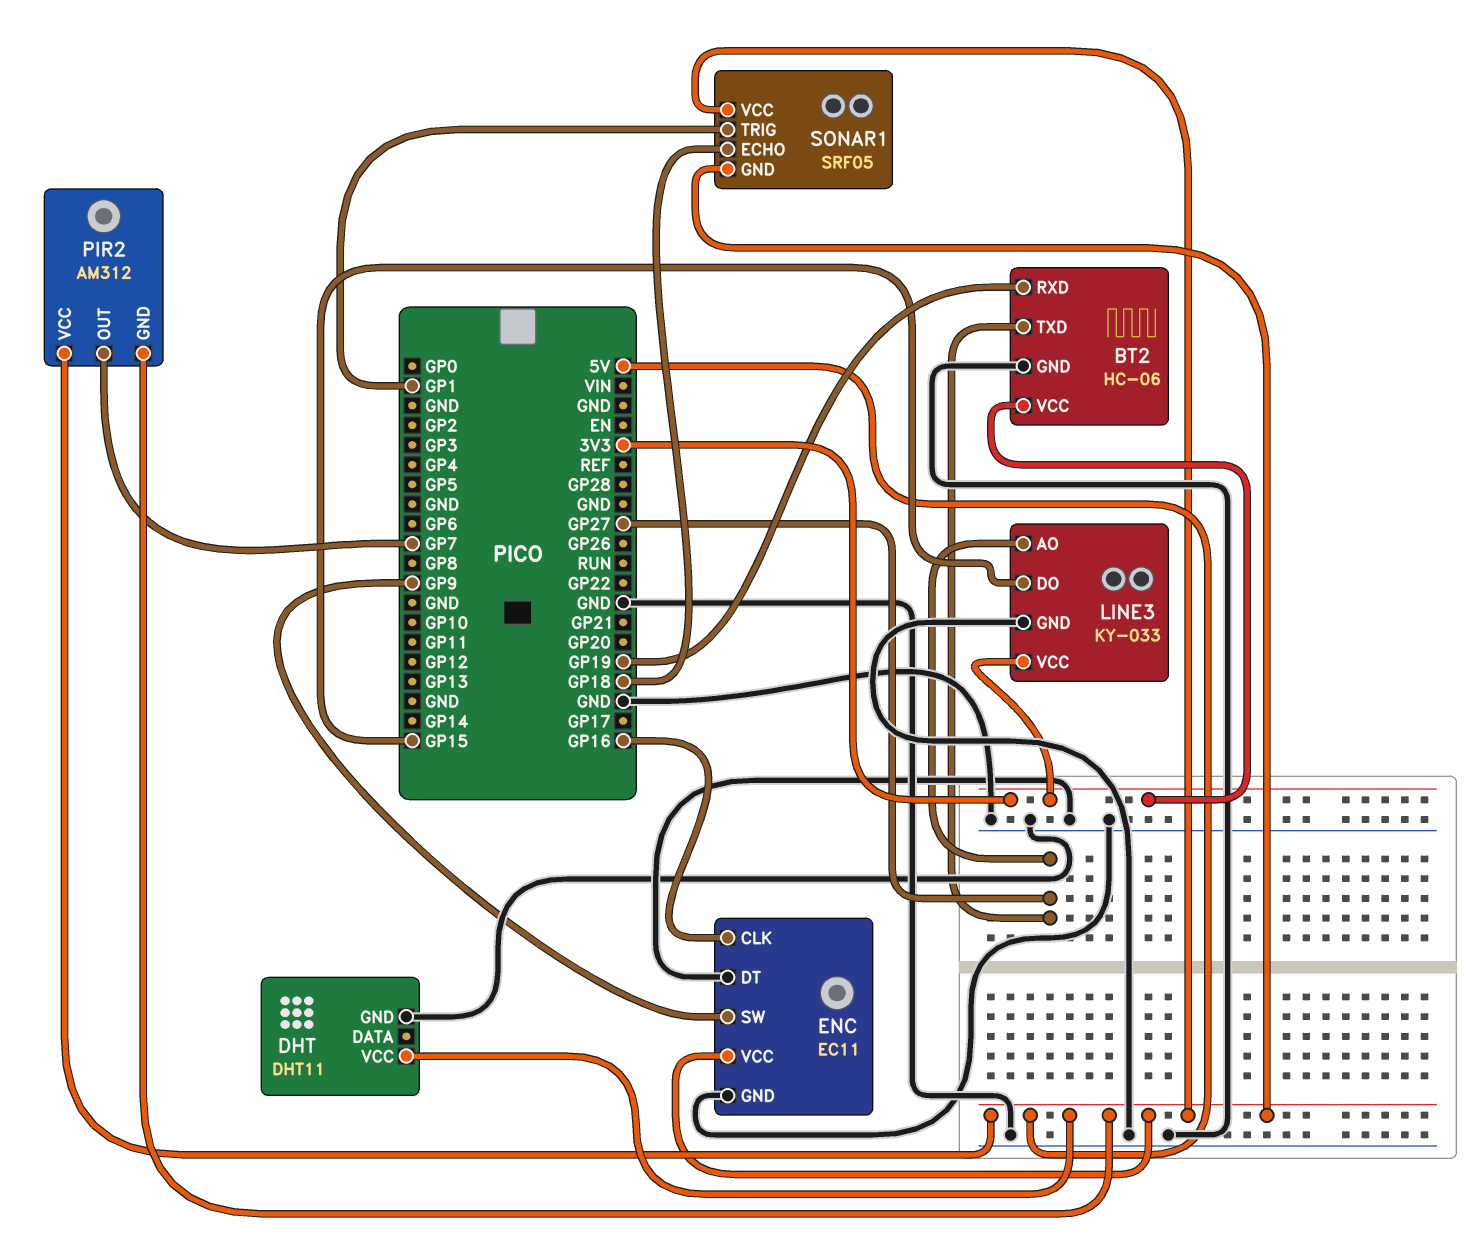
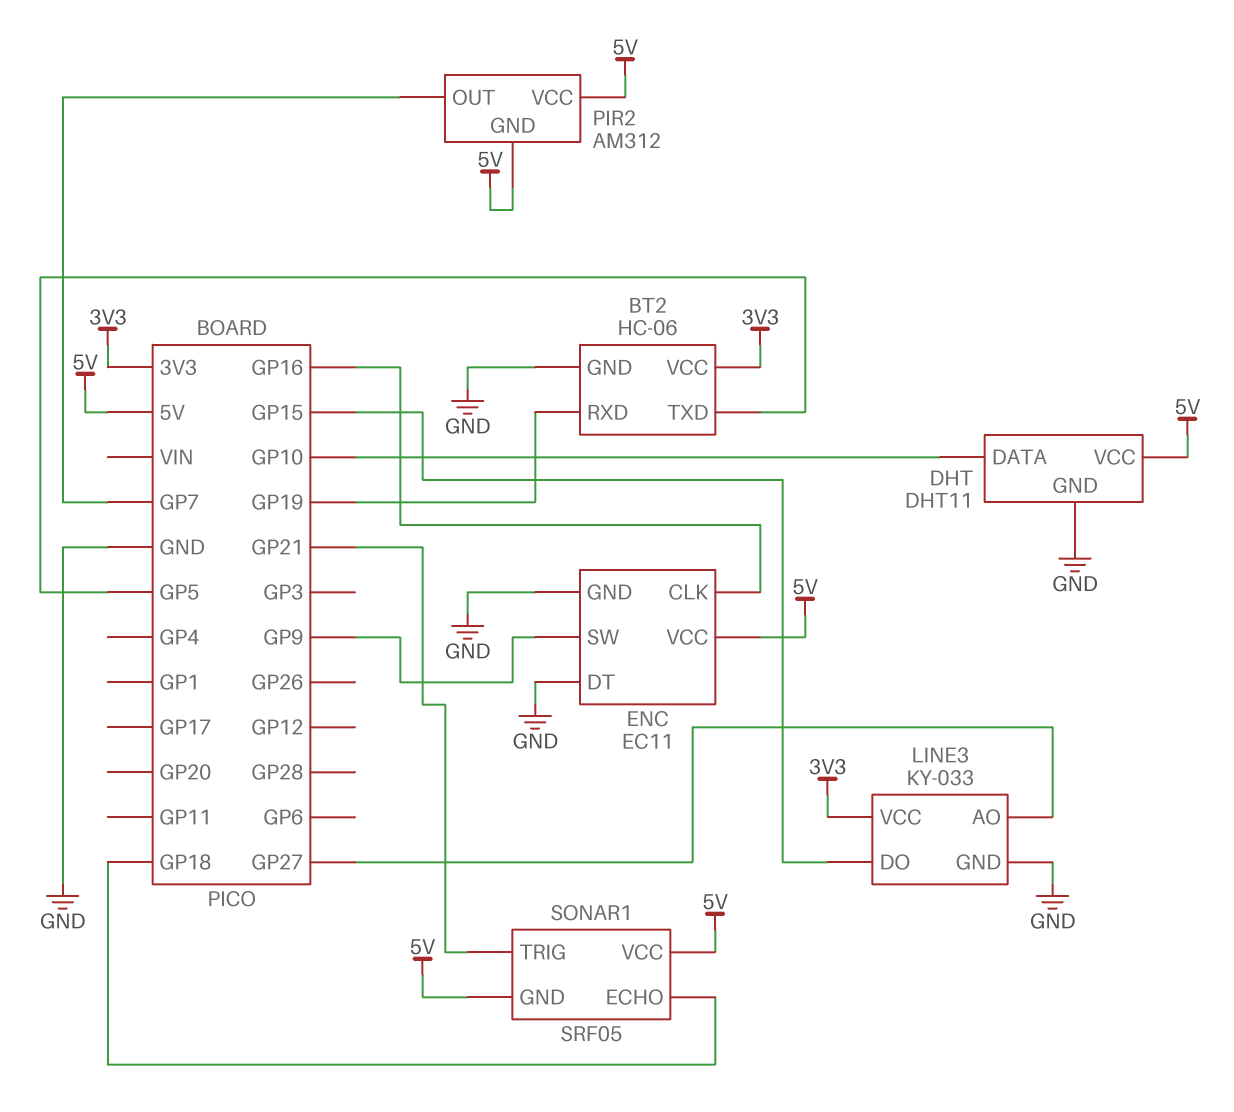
BT2 pin TXD: GP27 -> GP5
DHT pin DATA: none -> GP10
SONAR1 pin TRIG: GP1 -> GP21

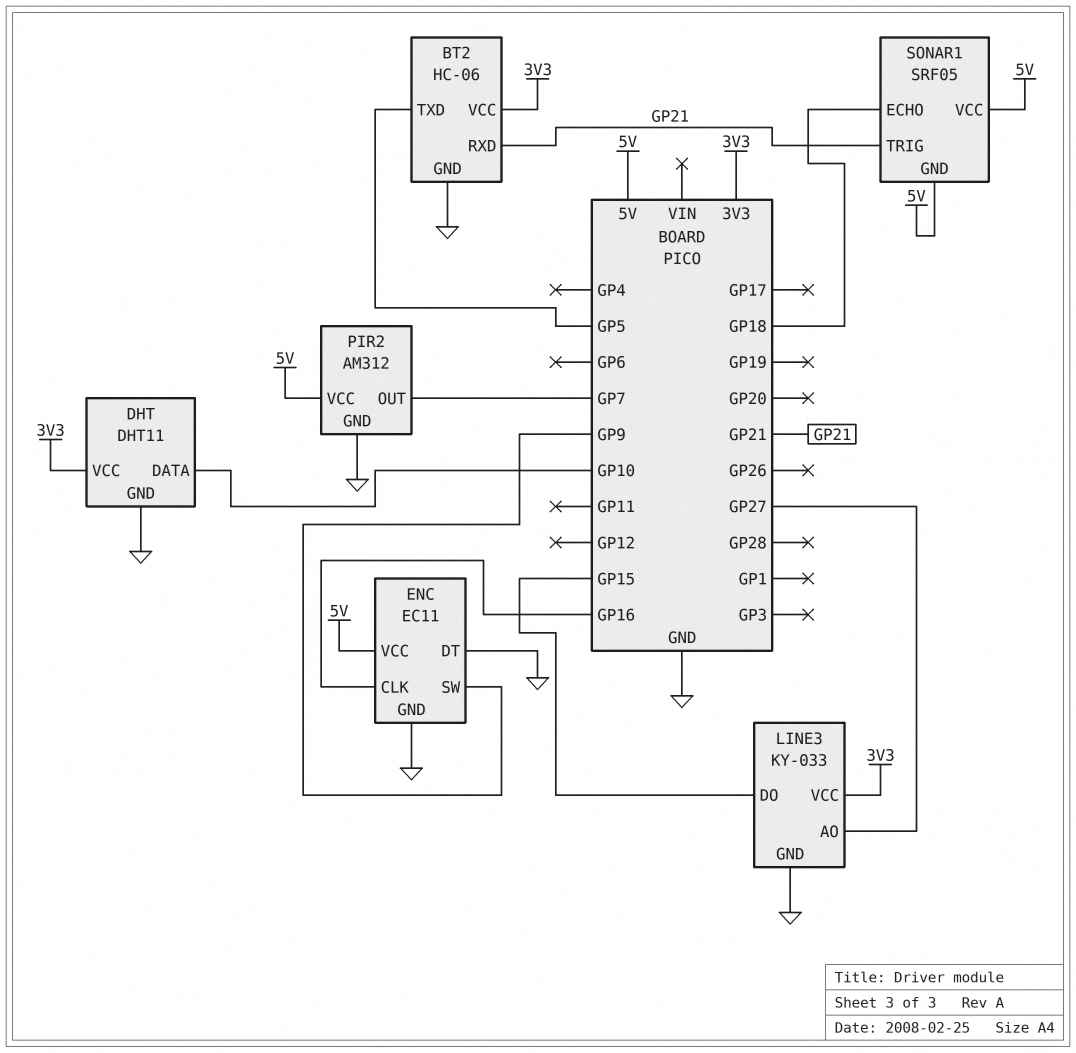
BT2 pin RXD: GP19 -> GP21
DHT pin VCC: 5V -> 3V3
PIR2 pin GND: 5V -> GND

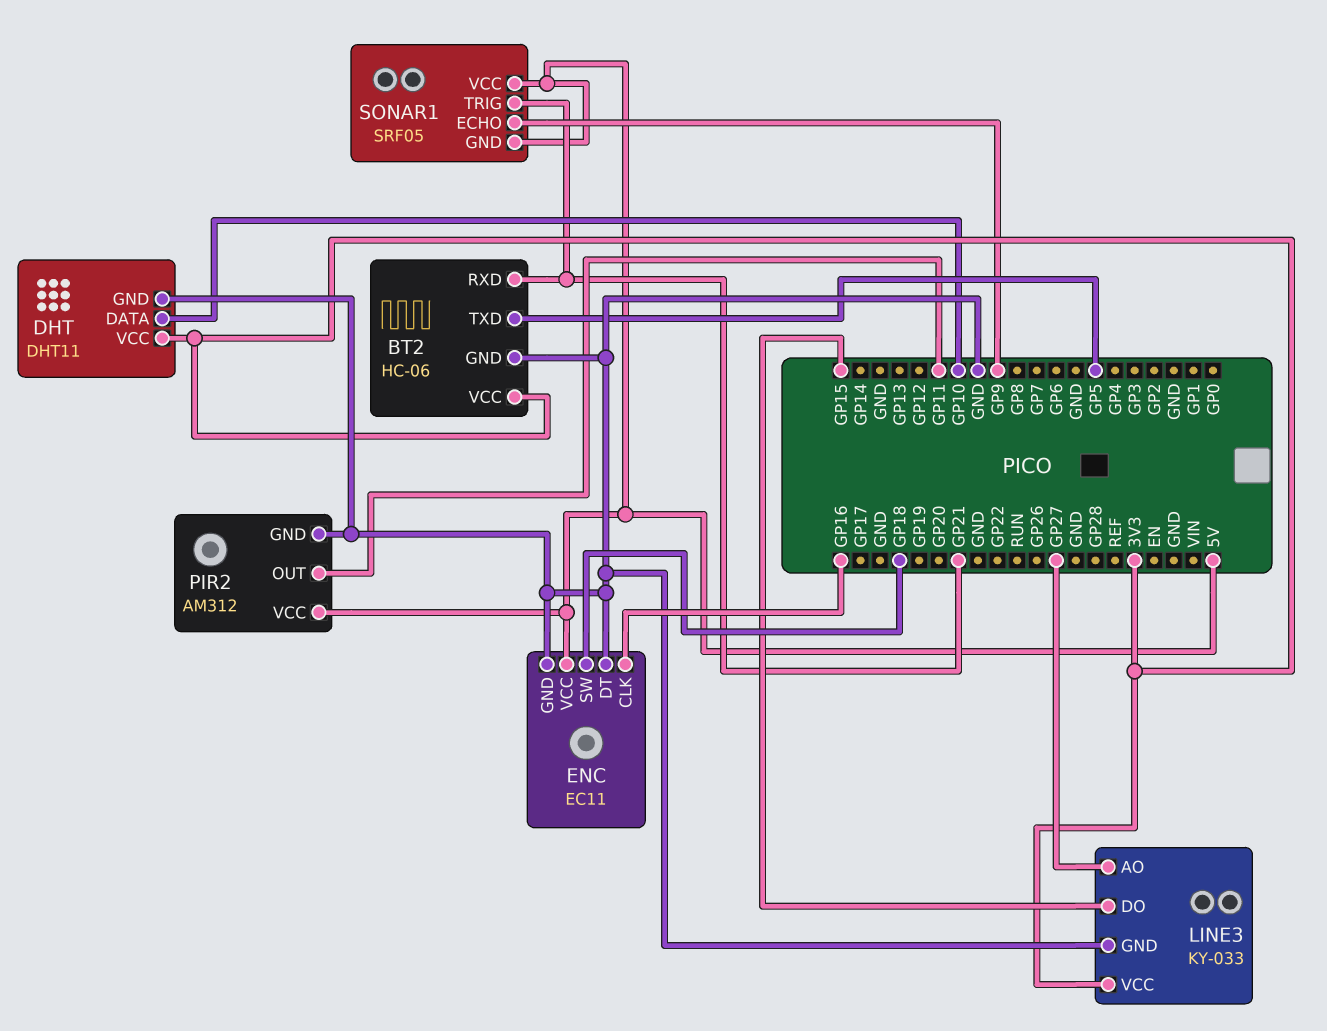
ENC pin SW: GP9 -> GP18
PIR2 pin OUT: GP7 -> GP11
SONAR1 pin ECHO: GP18 -> GP9

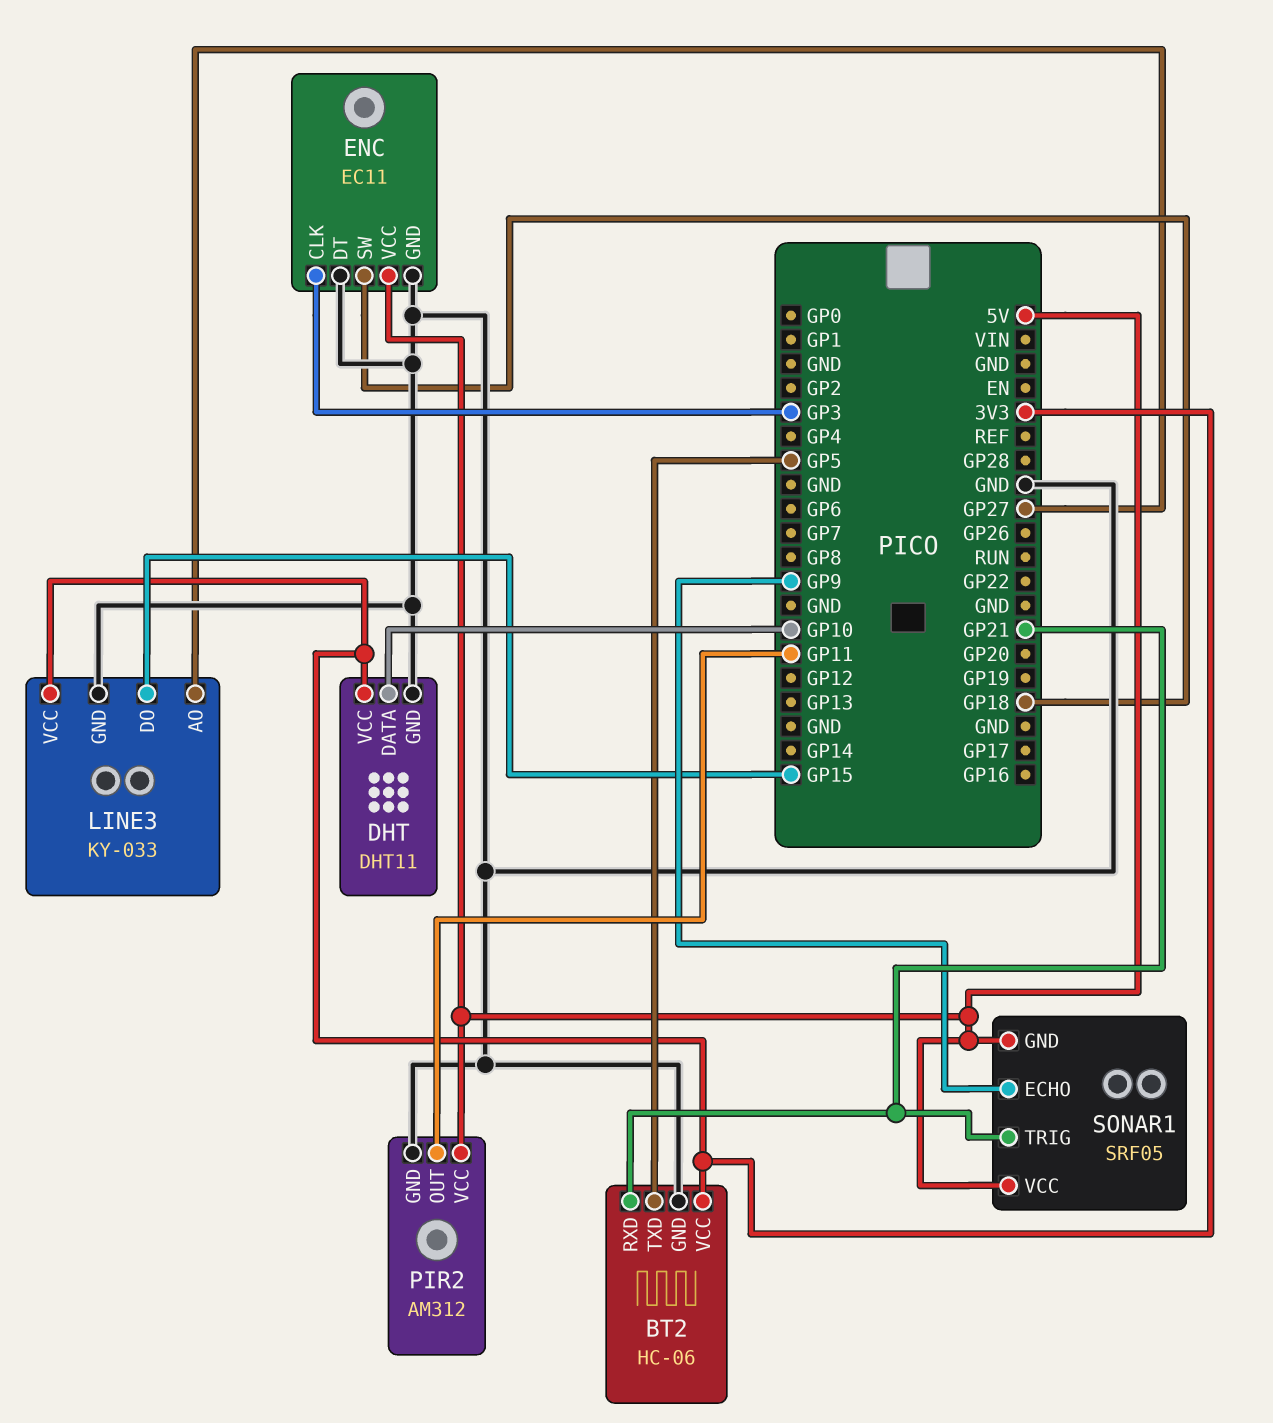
ENC pin CLK: GP16 -> GP3

